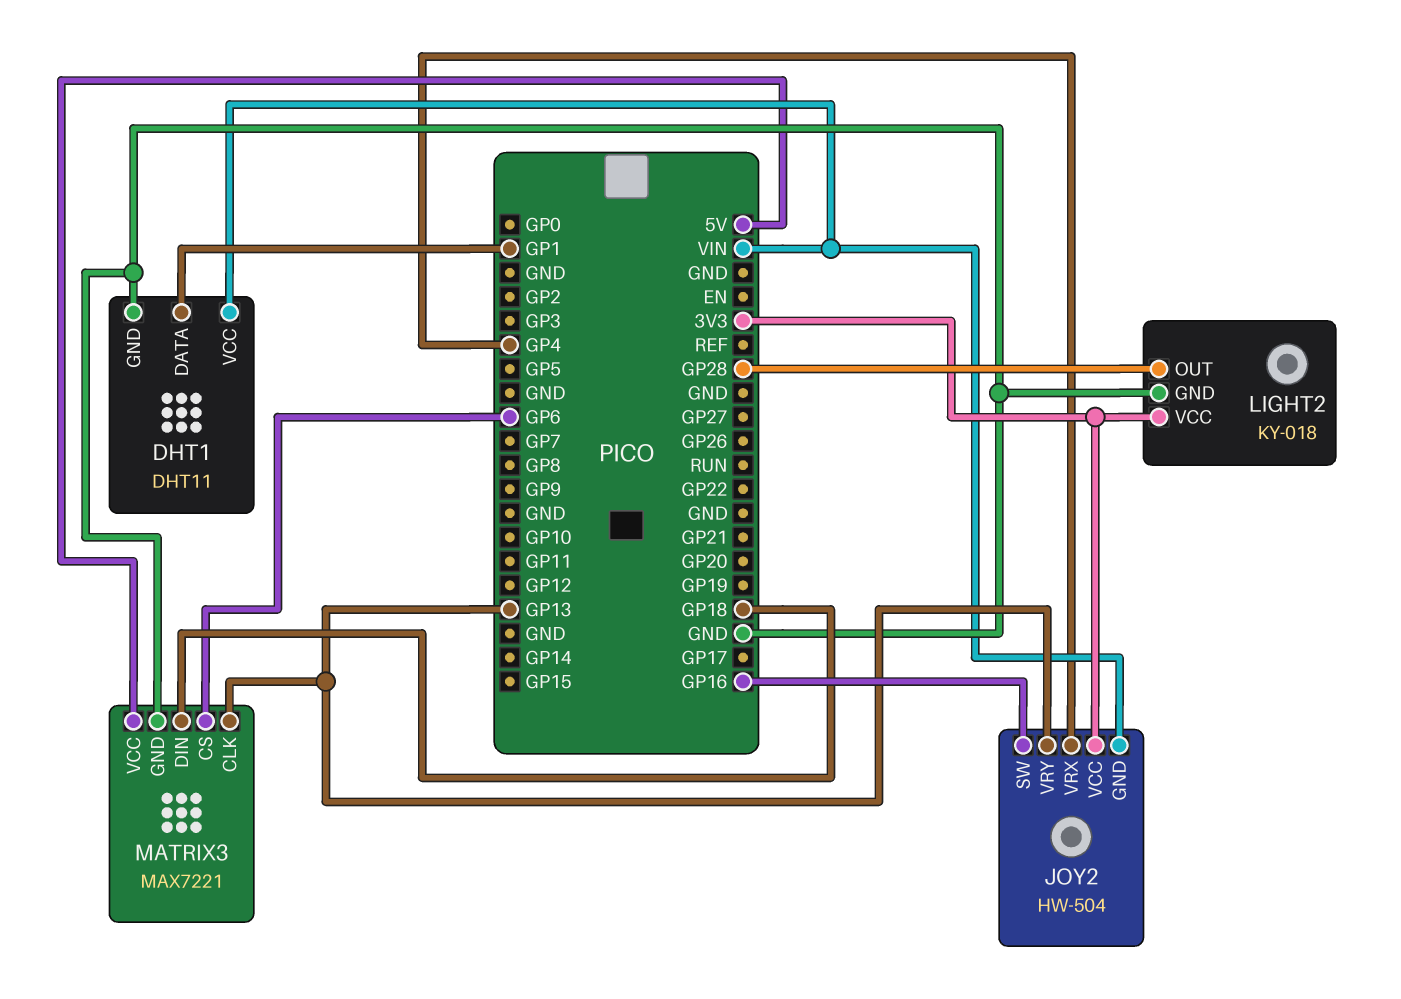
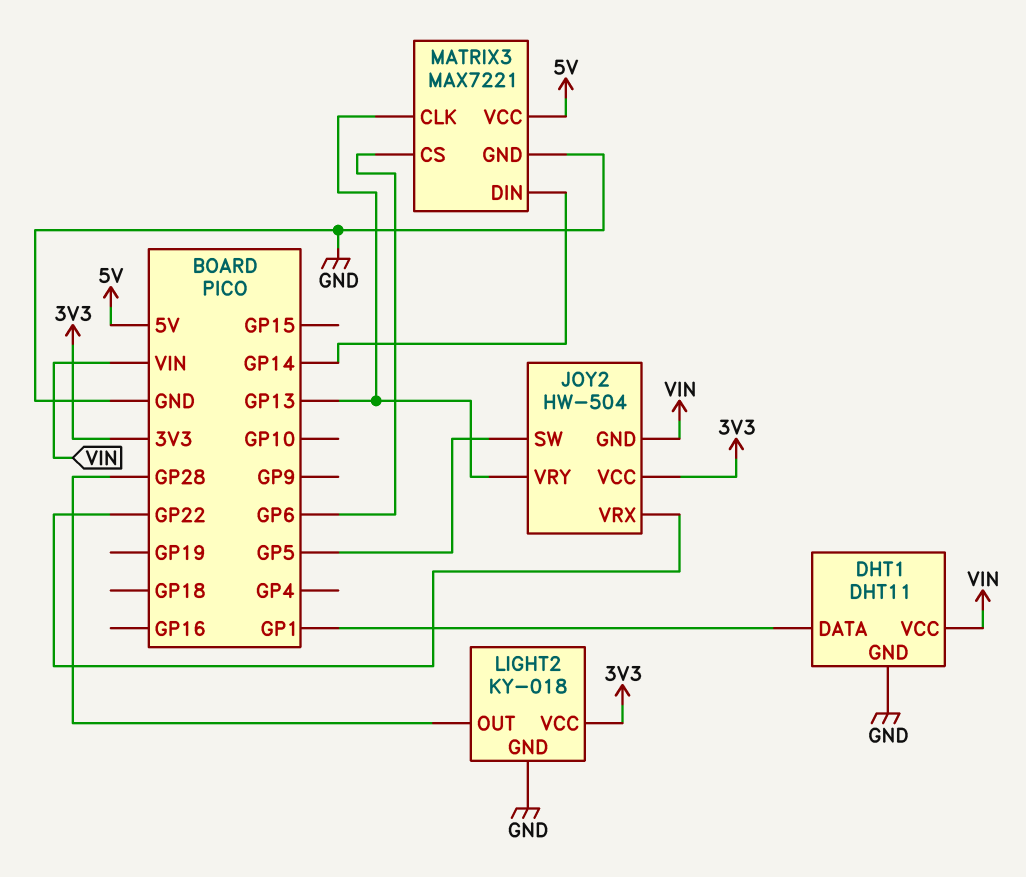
JOY2 pin SW: GP16 -> GP5
JOY2 pin VRX: GP4 -> GP22
MATRIX3 pin DIN: GP18 -> GP14

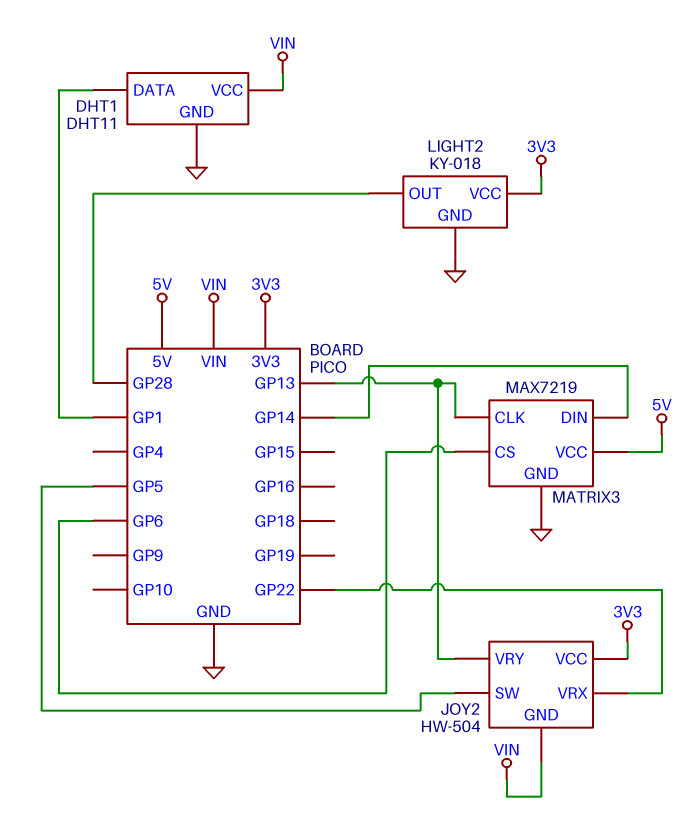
MATRIX3: MAX7221 -> MAX7219

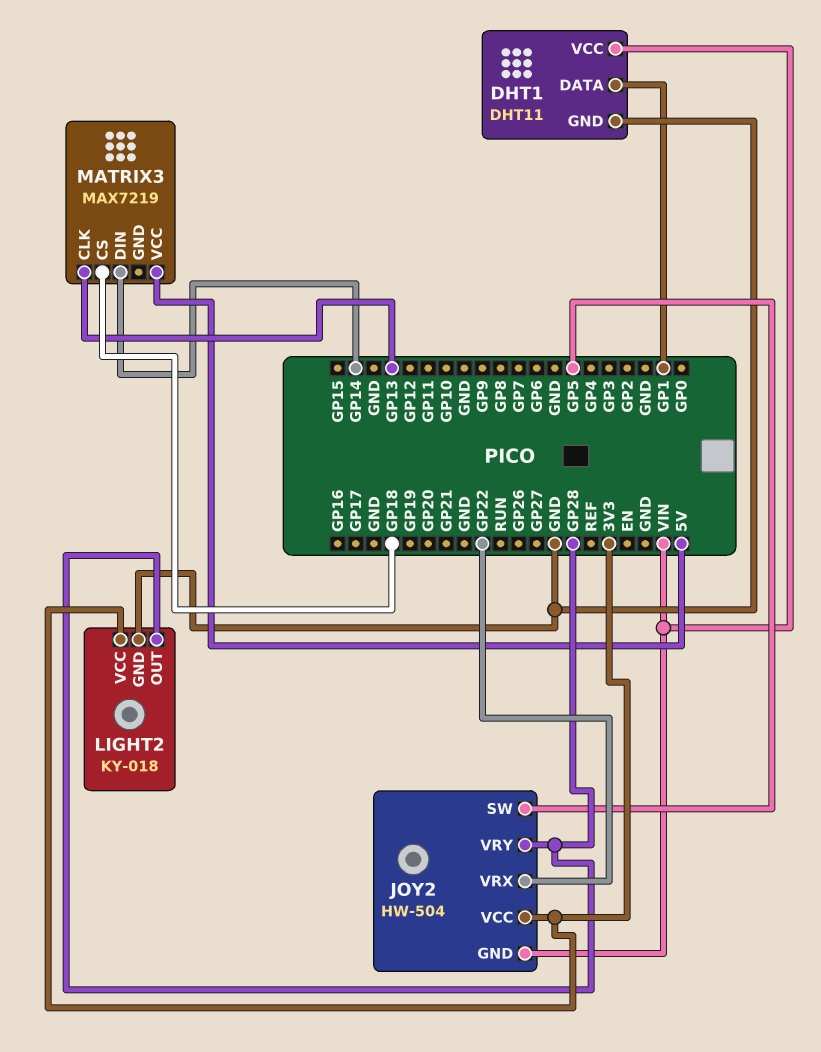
JOY2 pin VRY: GP13 -> GP28
MATRIX3 pin CS: GP6 -> GP18
MATRIX3 pin GND: GND -> none

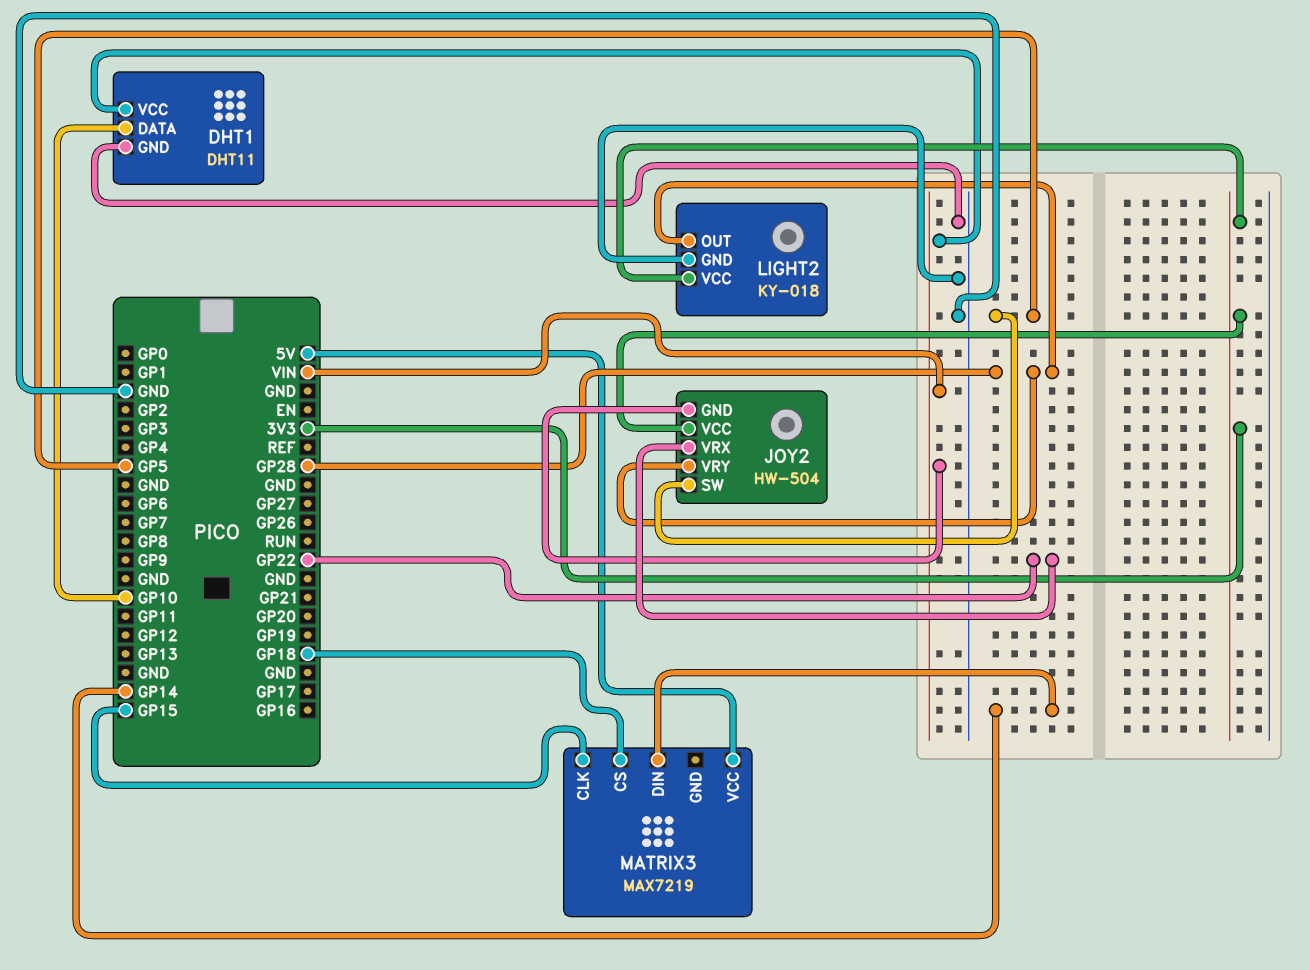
DHT1 pin DATA: GP1 -> GP10
MATRIX3 pin CLK: GP13 -> GP15

